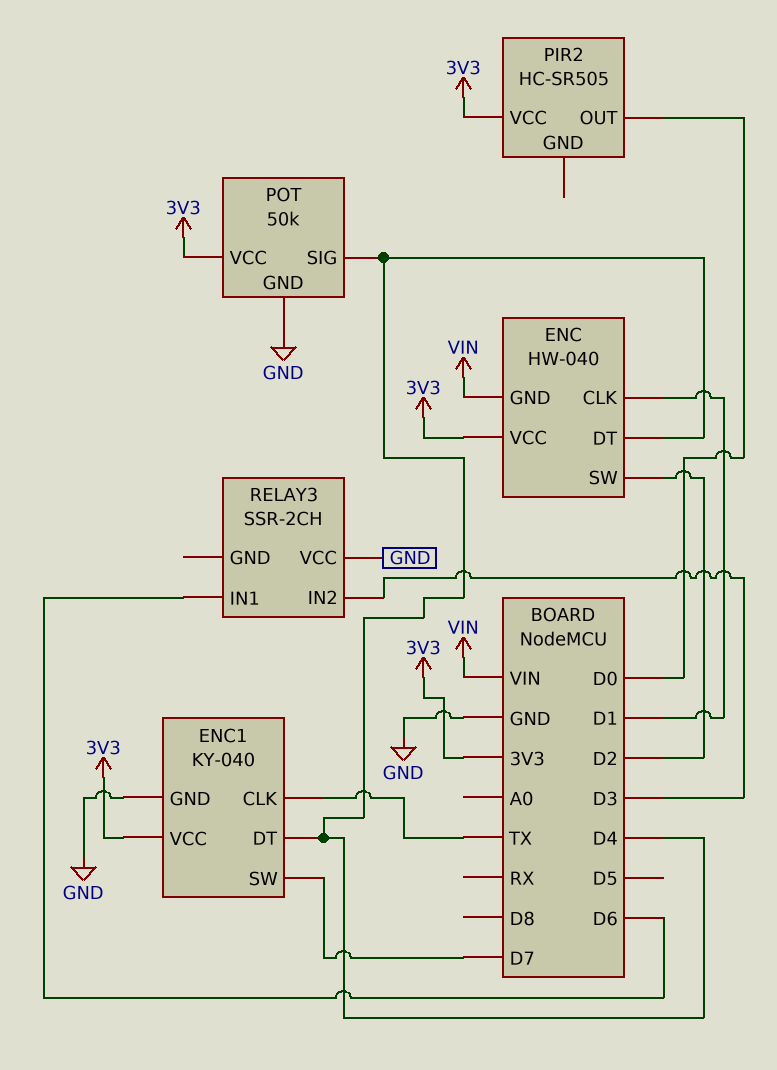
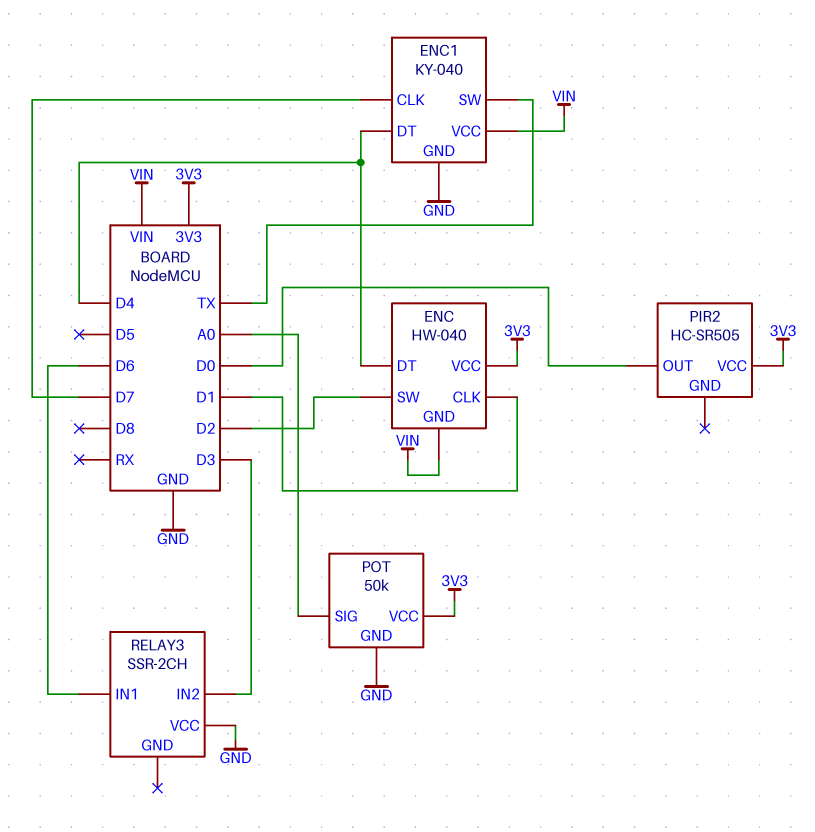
ENC1 pin CLK: TX -> D7
ENC1 pin SW: D7 -> TX
ENC1 pin VCC: 3V3 -> VIN
POT pin SIG: D4 -> A0

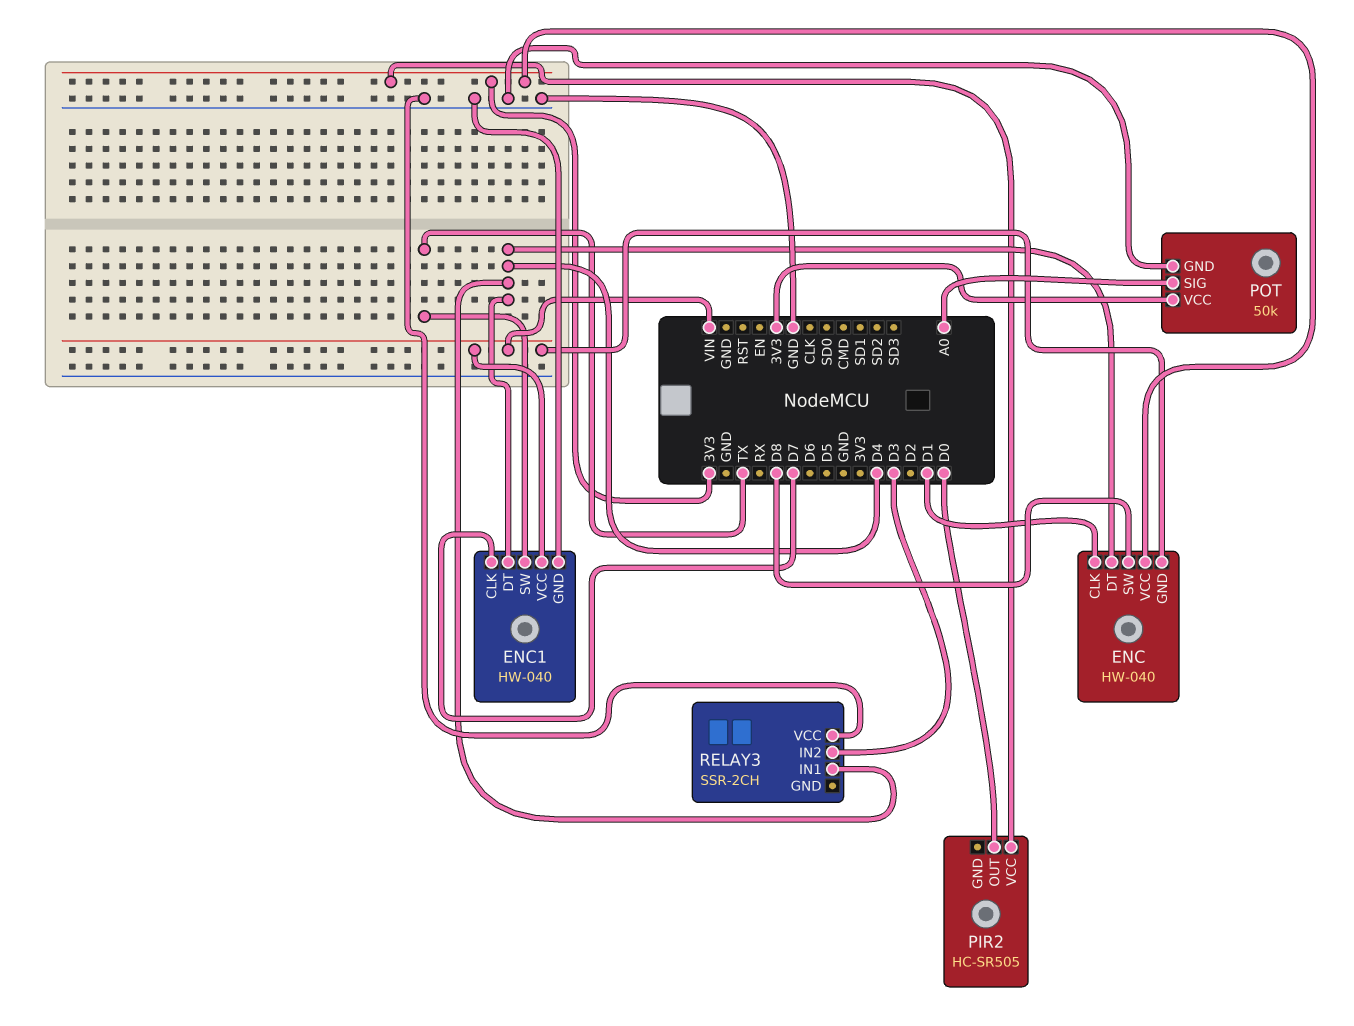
ENC pin SW: D2 -> D8
ENC1: KY-040 -> HW-040
RELAY3 pin IN1: D6 -> D4

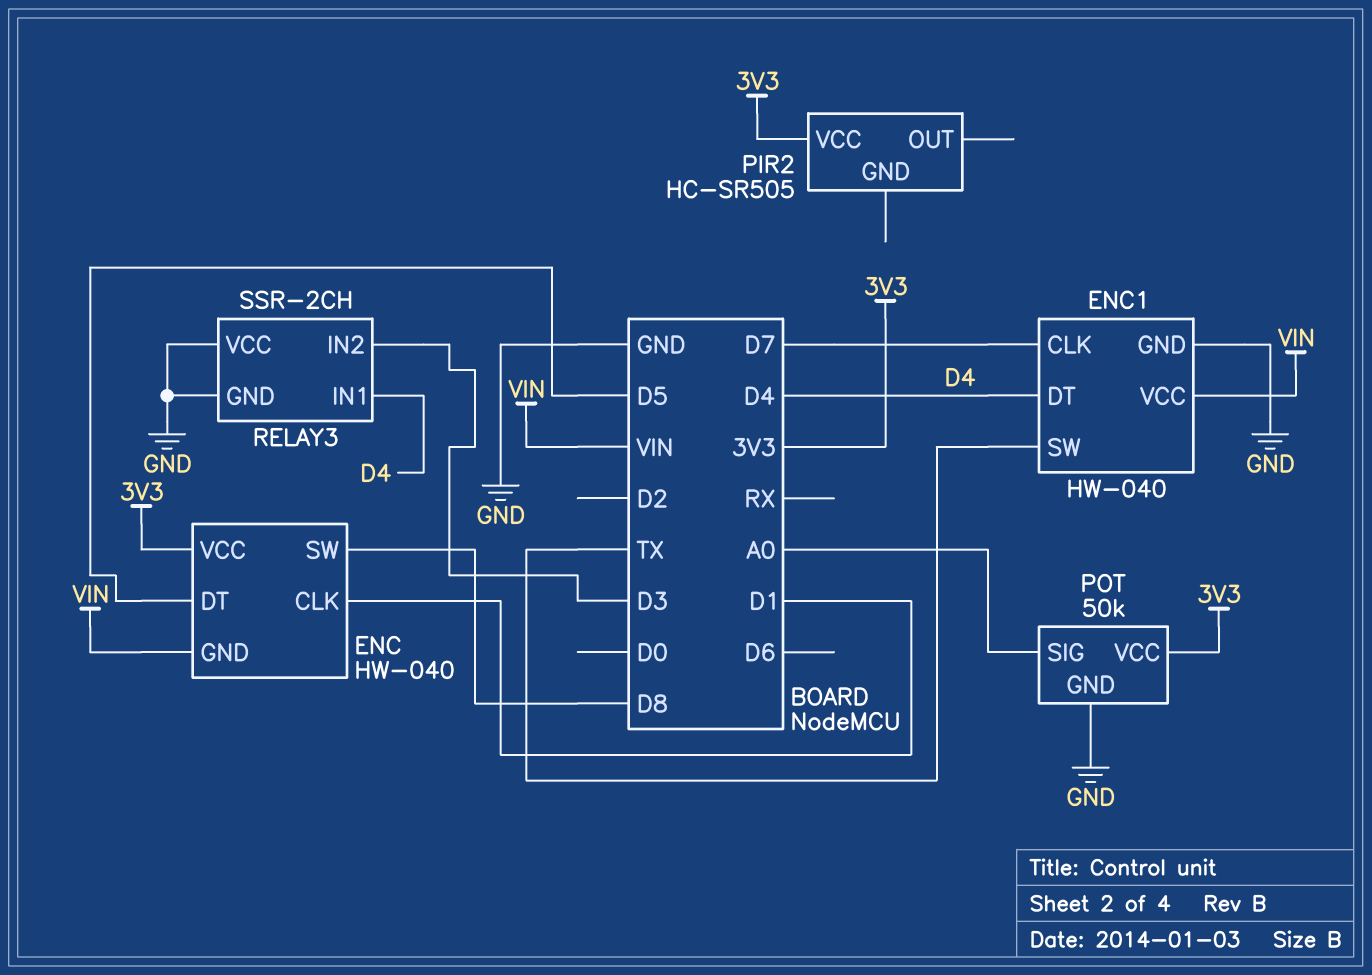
ENC pin DT: D4 -> D5
PIR2 pin OUT: D0 -> none
RELAY3 pin GND: none -> GND

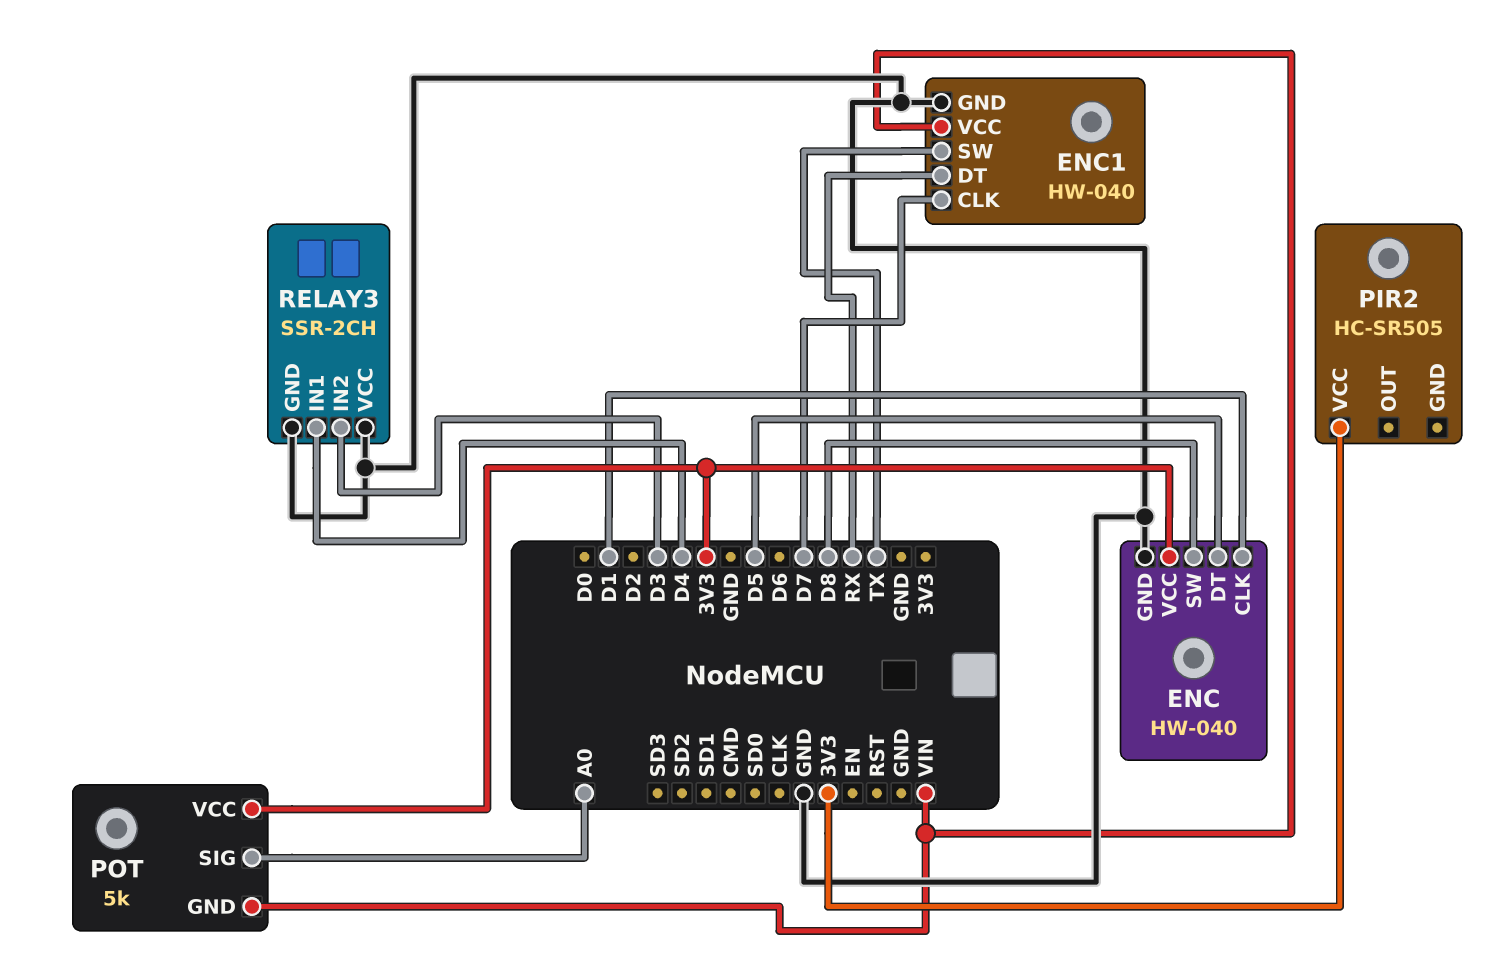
ENC pin GND: VIN -> GND
ENC1 pin DT: D4 -> RX
POT: 50k -> 5k
POT pin GND: GND -> VIN

